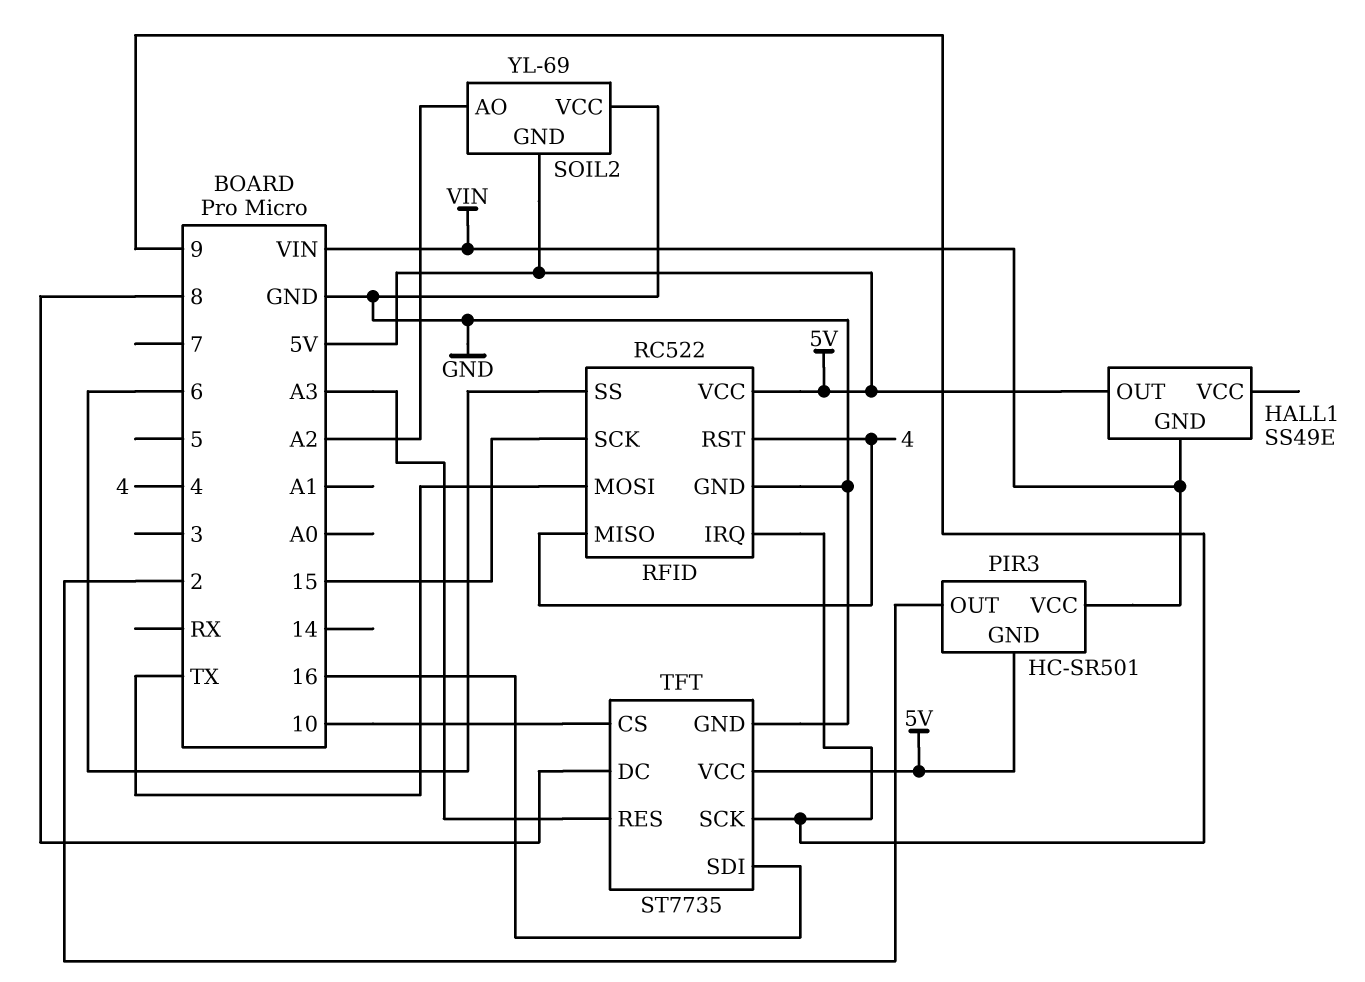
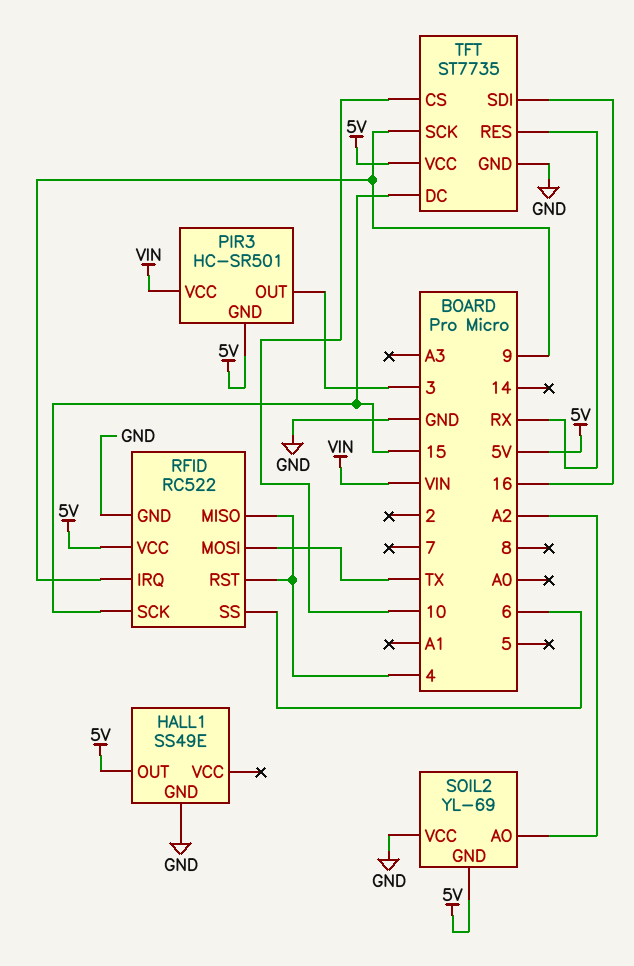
HALL1 pin GND: VIN -> GND
PIR3 pin OUT: 2 -> 3
TFT pin DC: 8 -> 15
TFT pin RES: A3 -> RX

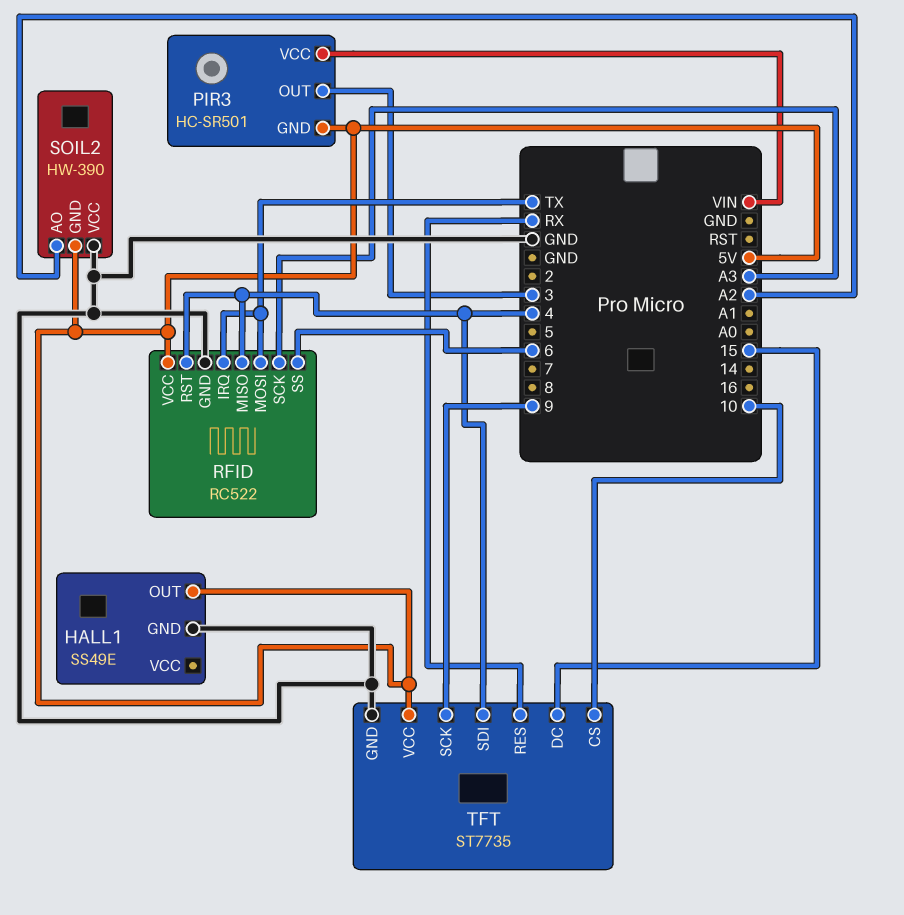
RFID pin IRQ: 9 -> TX
RFID pin SCK: 15 -> A3
SOIL2: YL-69 -> HW-390
TFT pin SDI: 16 -> 4

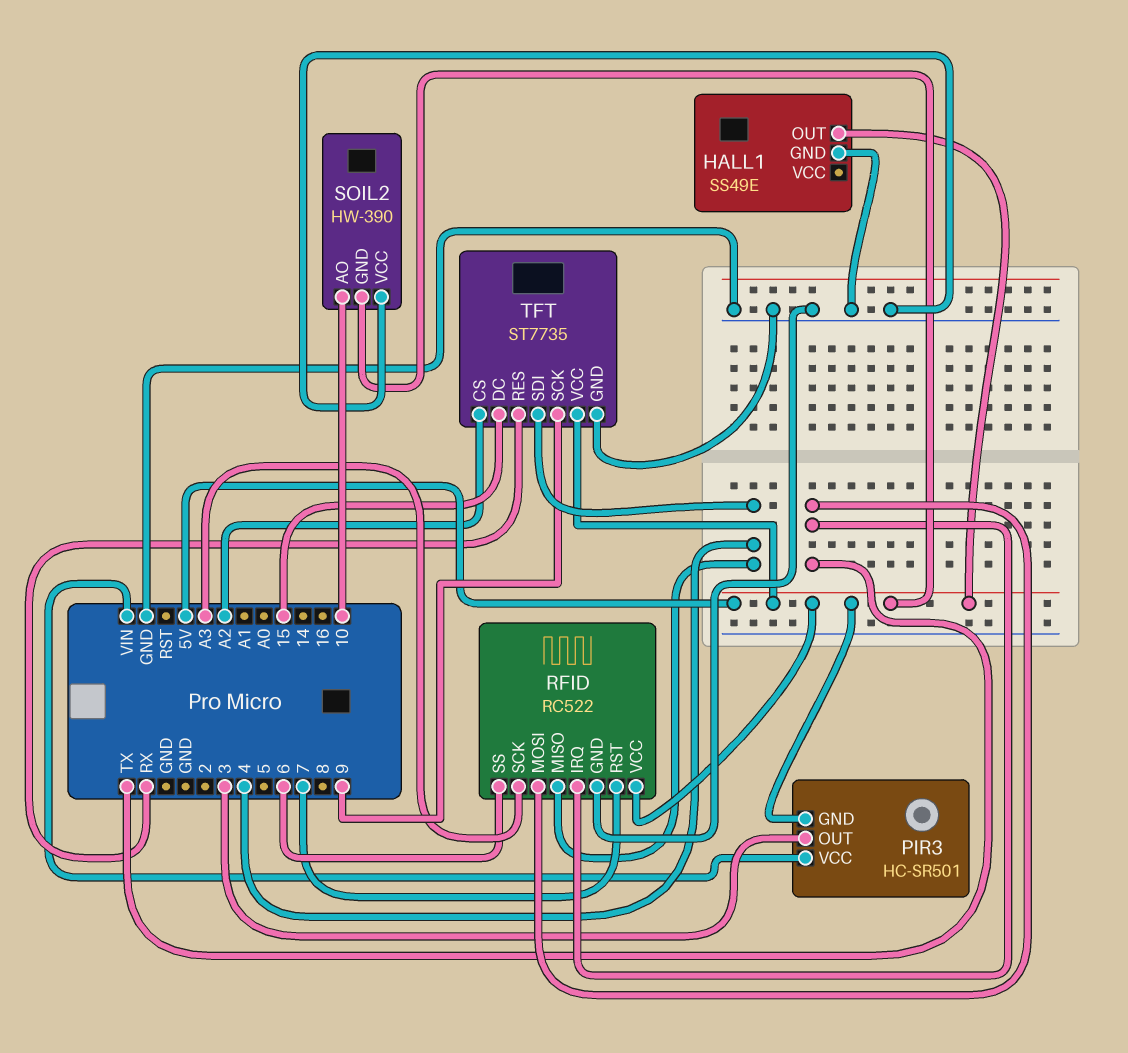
RFID pin RST: 4 -> 7
SOIL2 pin AO: A2 -> 10
TFT pin CS: 10 -> A2

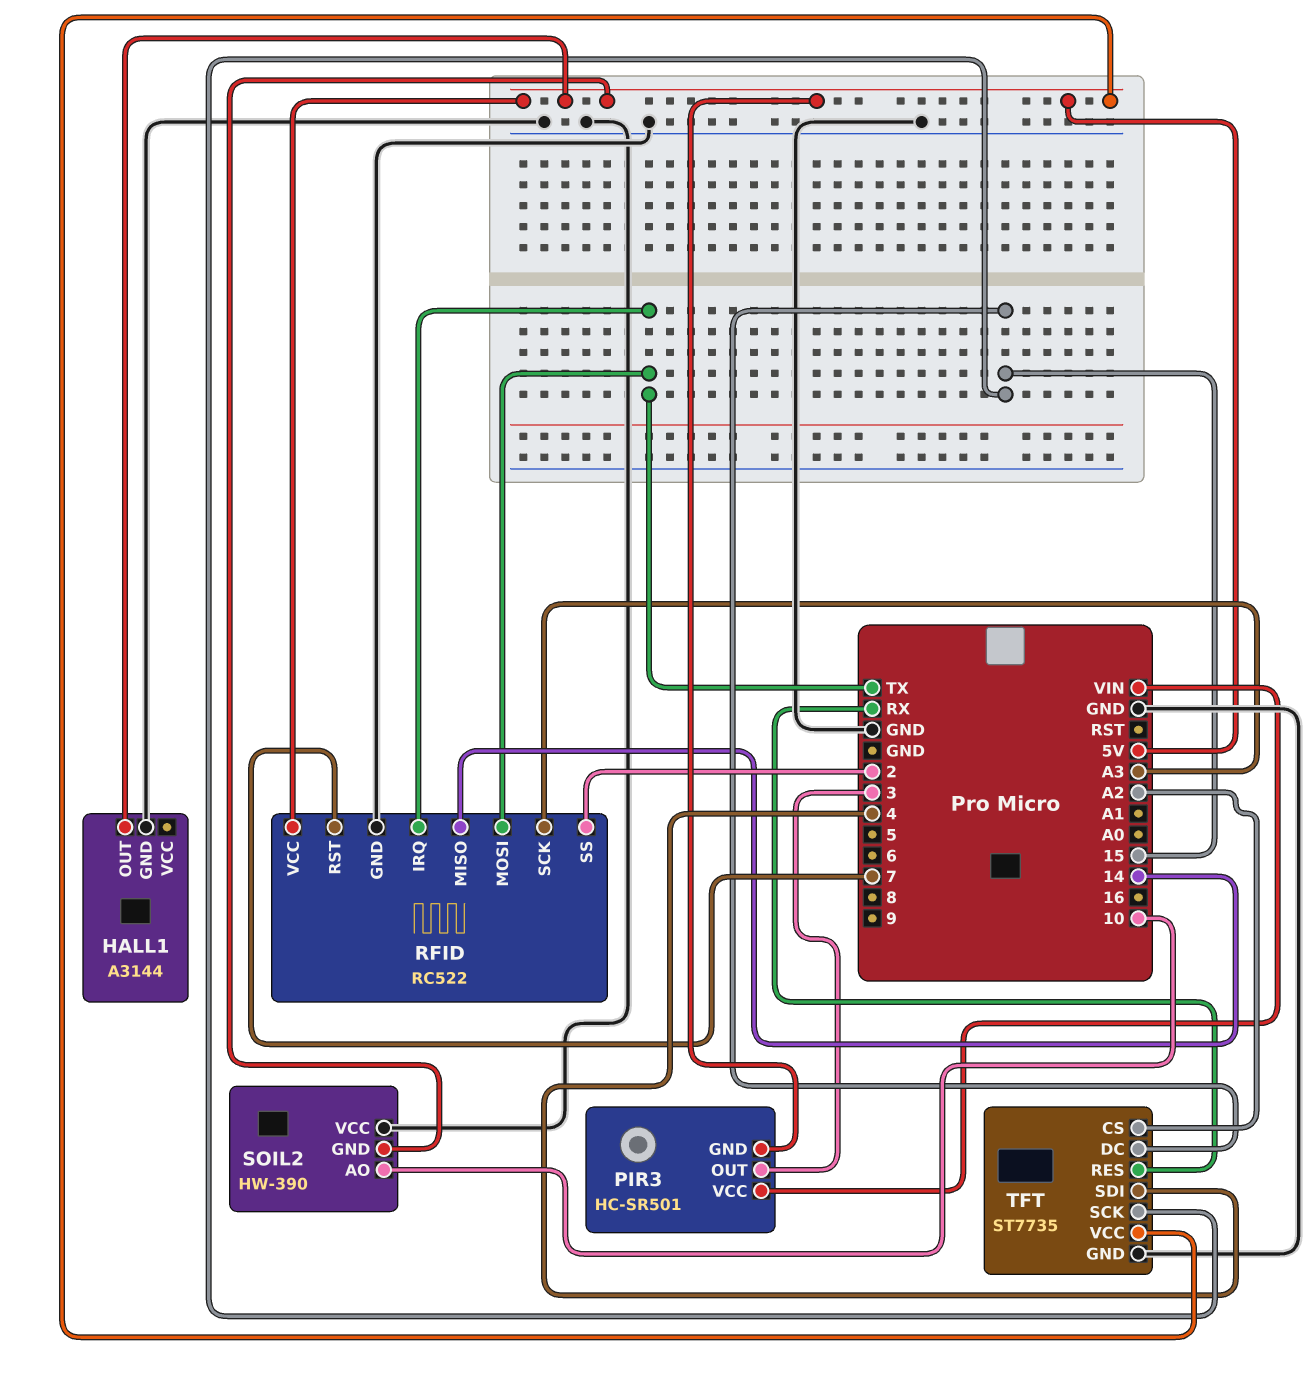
HALL1: SS49E -> A3144
RFID pin MISO: 4 -> 14
RFID pin SS: 6 -> 2
TFT pin SCK: 9 -> 15

